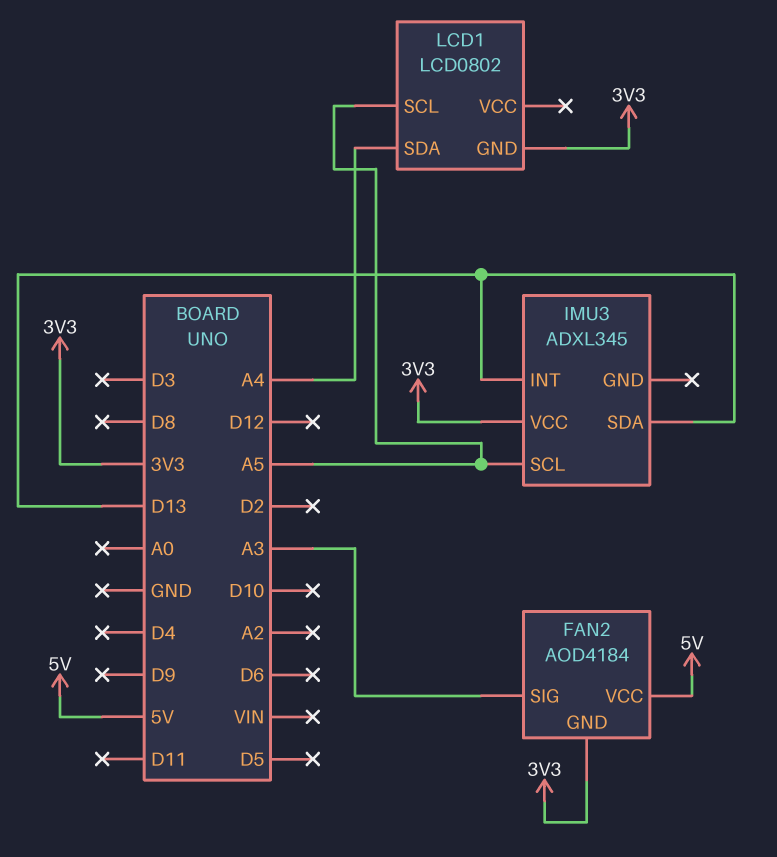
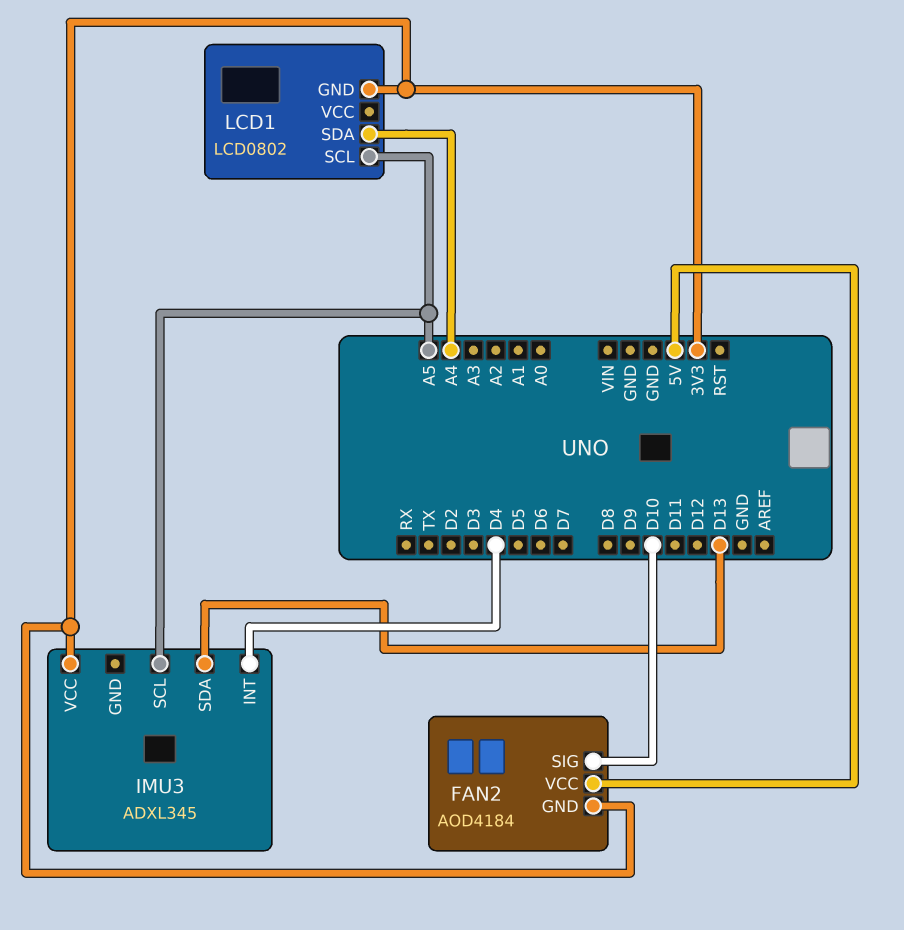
FAN2 pin SIG: A3 -> D10
IMU3 pin INT: D13 -> D4

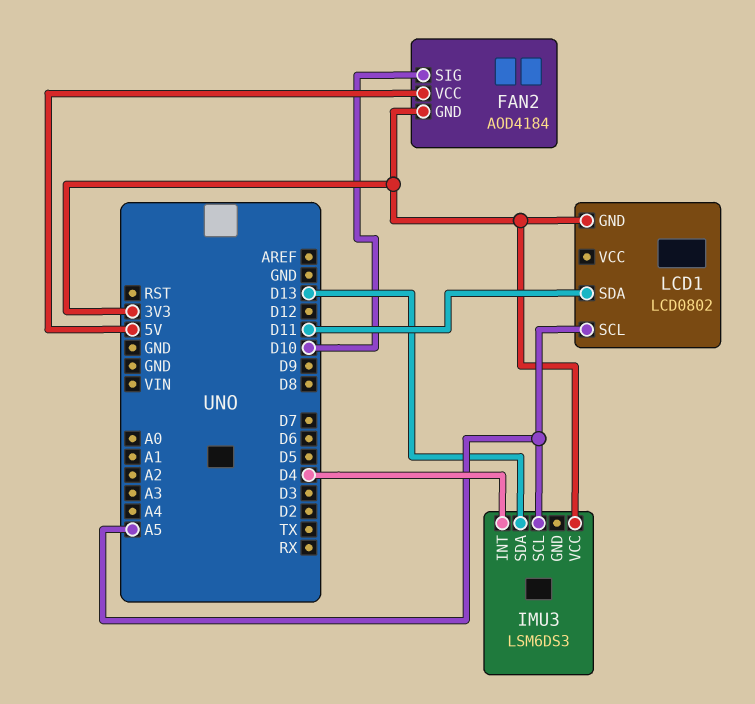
IMU3: ADXL345 -> LSM6DS3
LCD1 pin SDA: A4 -> D11

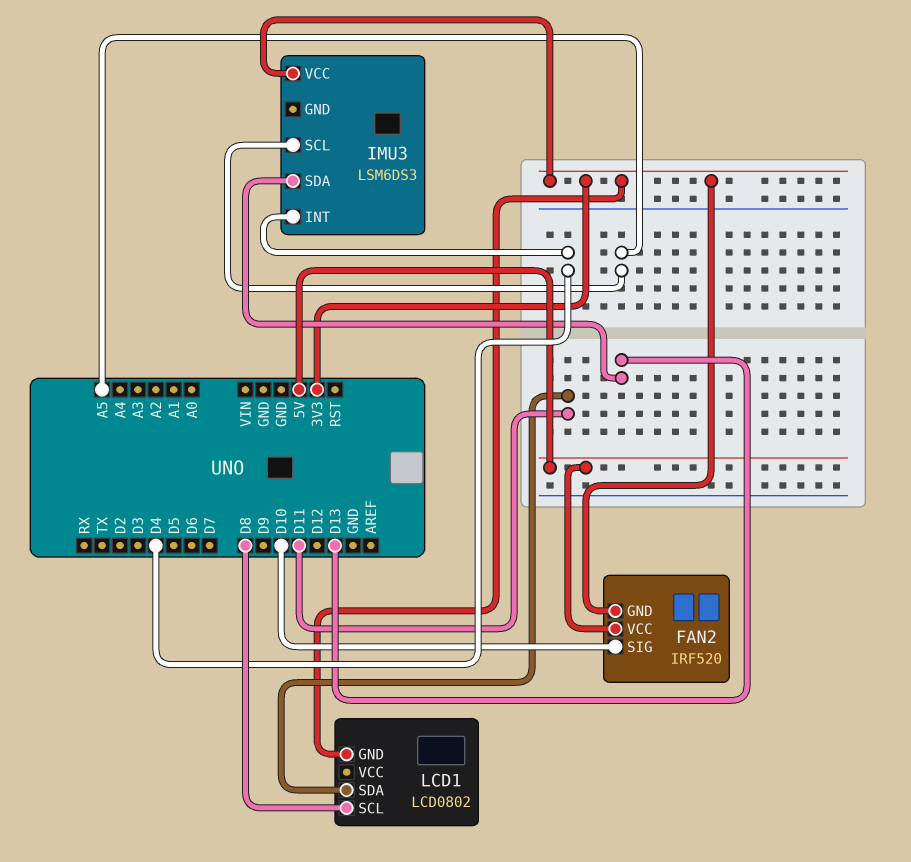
FAN2: AOD4184 -> IRF520
LCD1 pin SCL: A5 -> D8

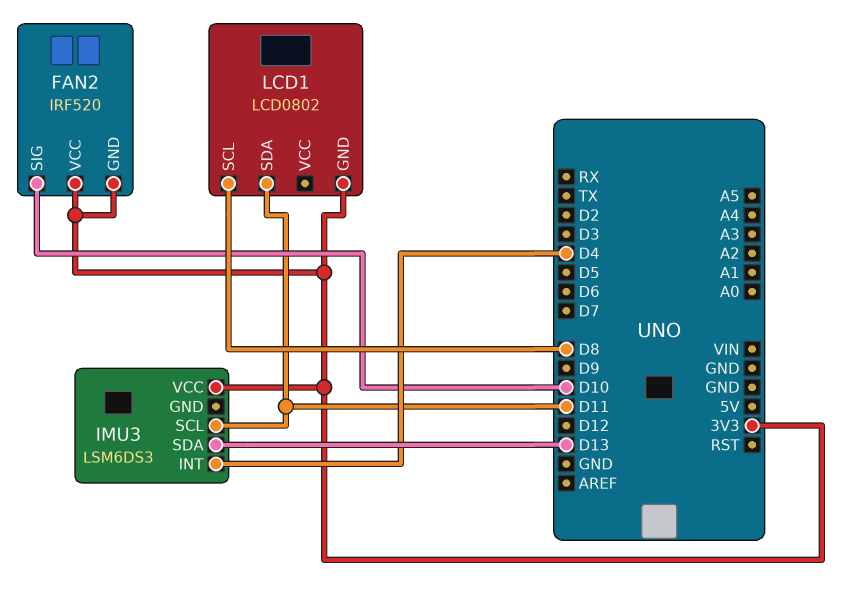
FAN2 pin VCC: 5V -> 3V3
IMU3 pin SCL: A5 -> D11

